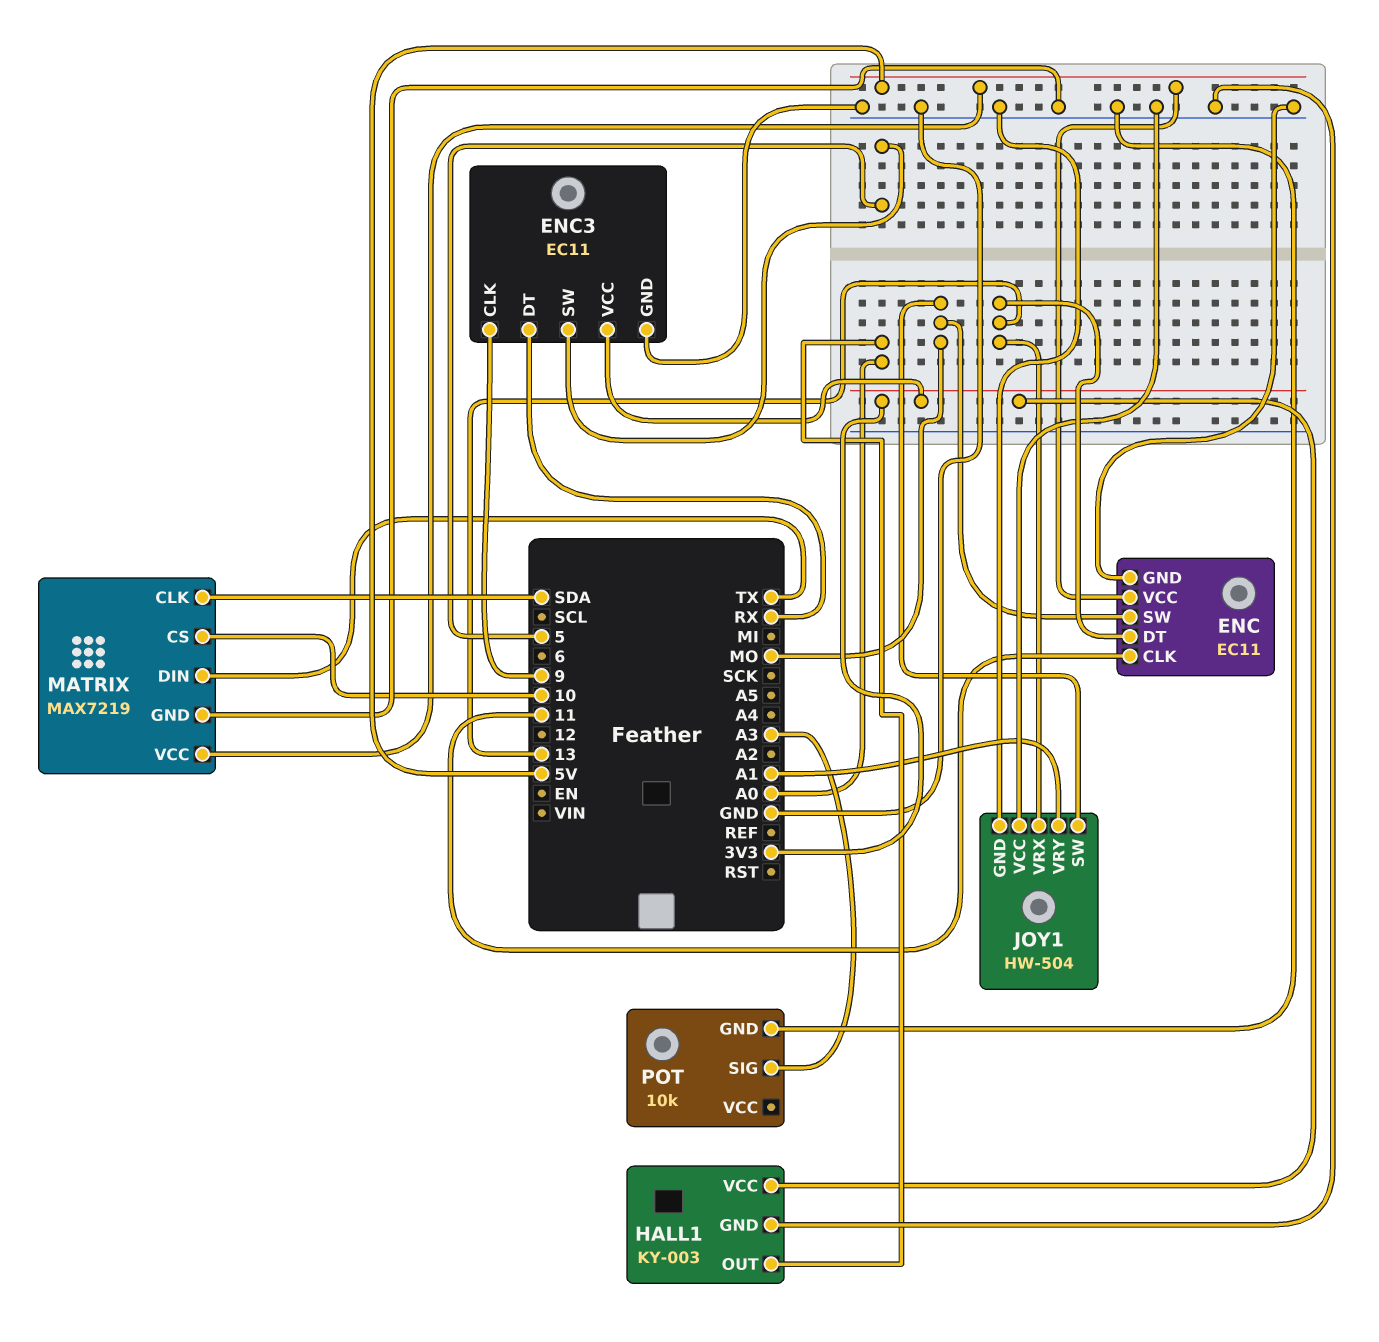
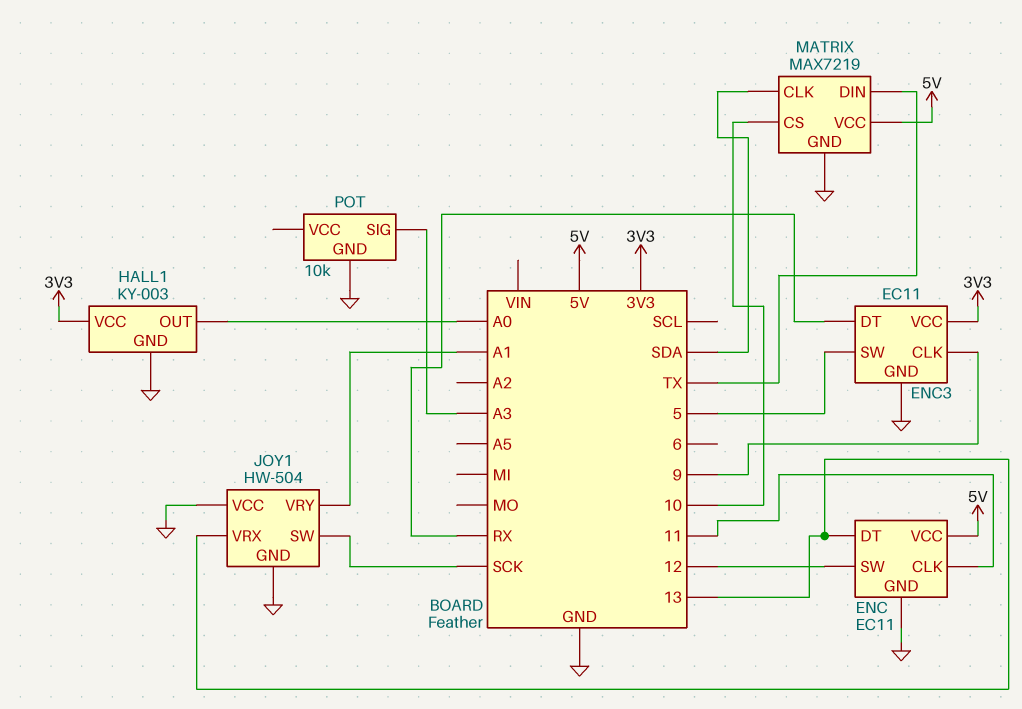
ENC pin SW: MO -> 12
JOY1 pin SW: MO -> SCK

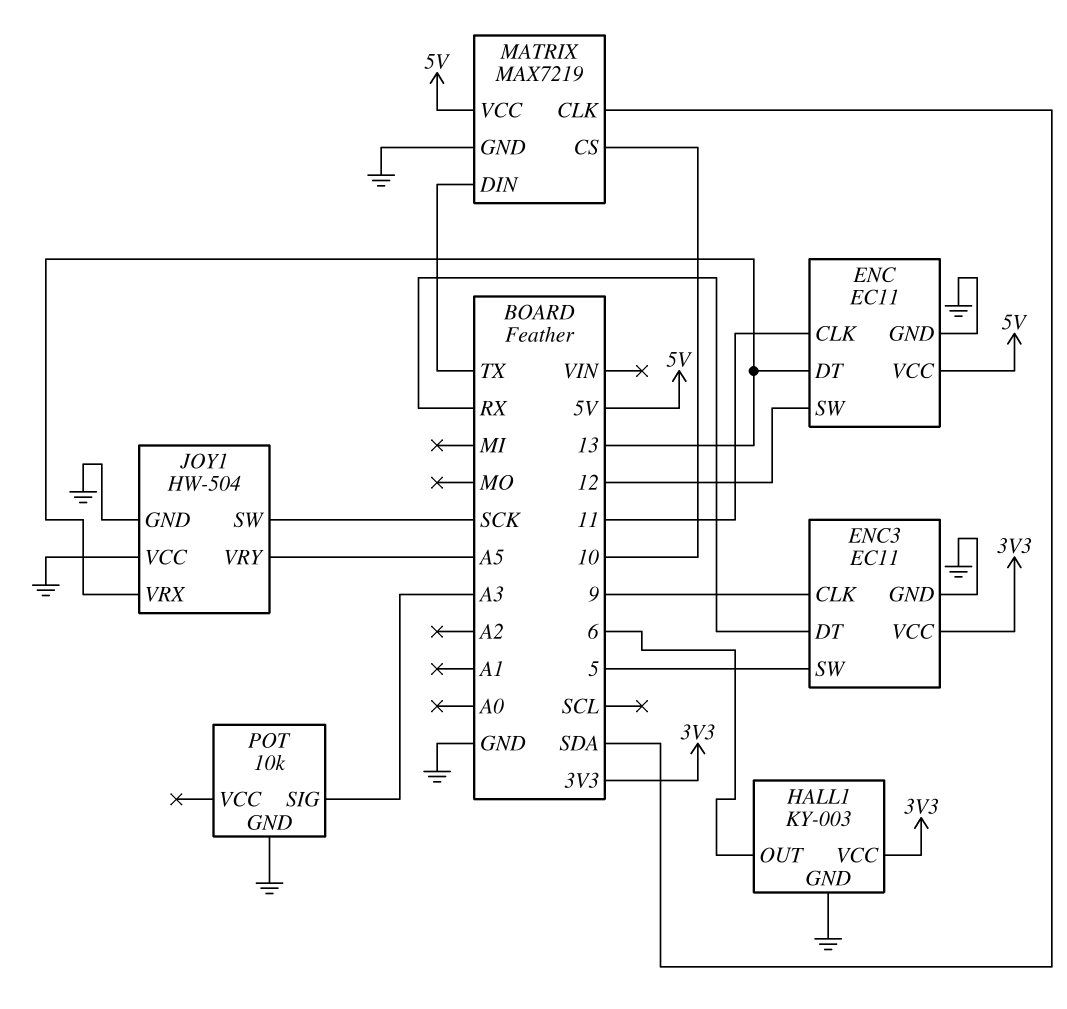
HALL1 pin OUT: A0 -> 6
JOY1 pin VRY: A1 -> A5

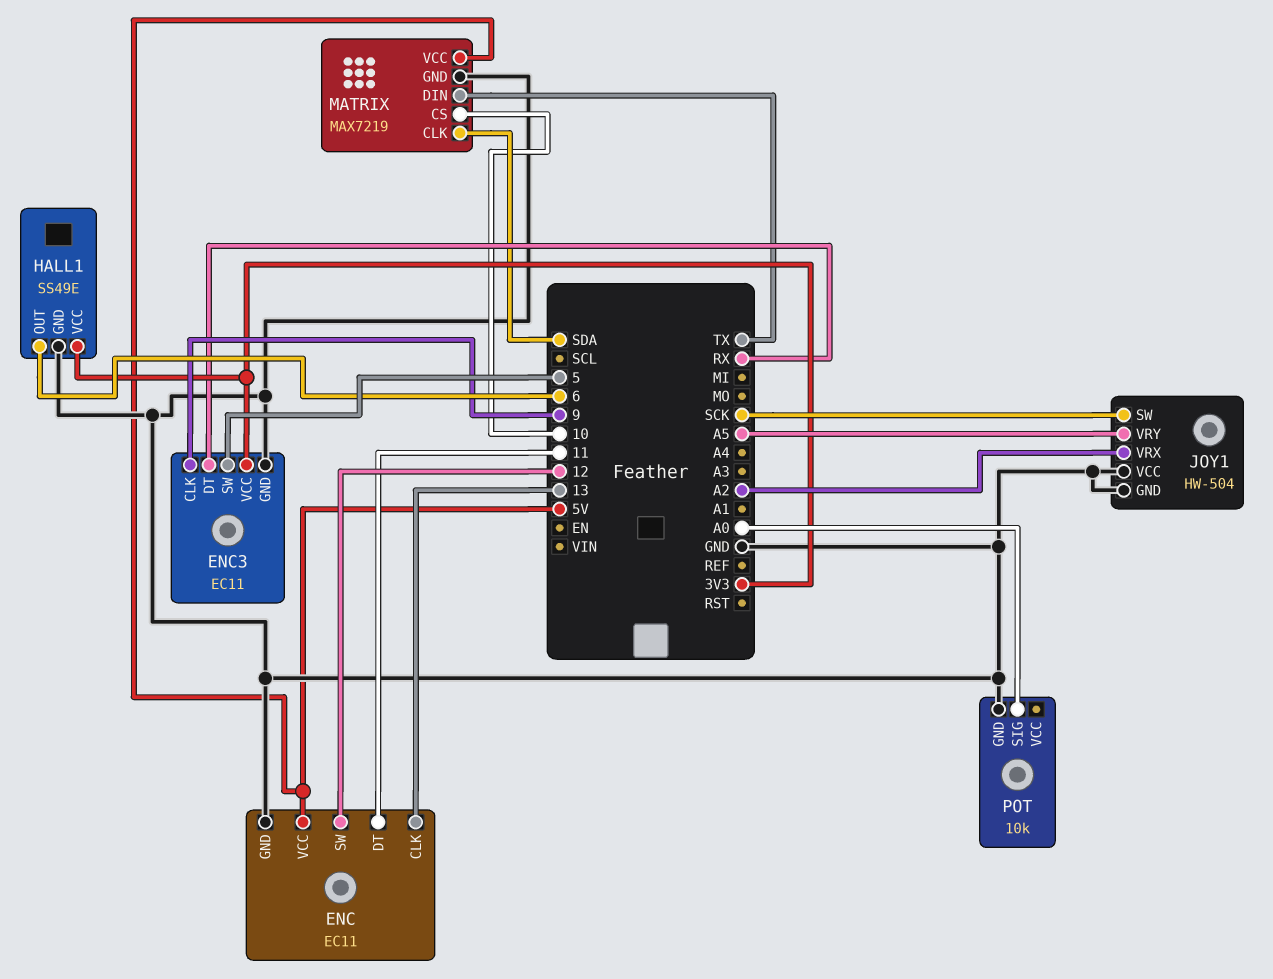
ENC pin CLK: 11 -> 13
ENC pin DT: 13 -> 11
HALL1: KY-003 -> SS49E
JOY1 pin VRX: 13 -> A2
POT pin SIG: A3 -> A0

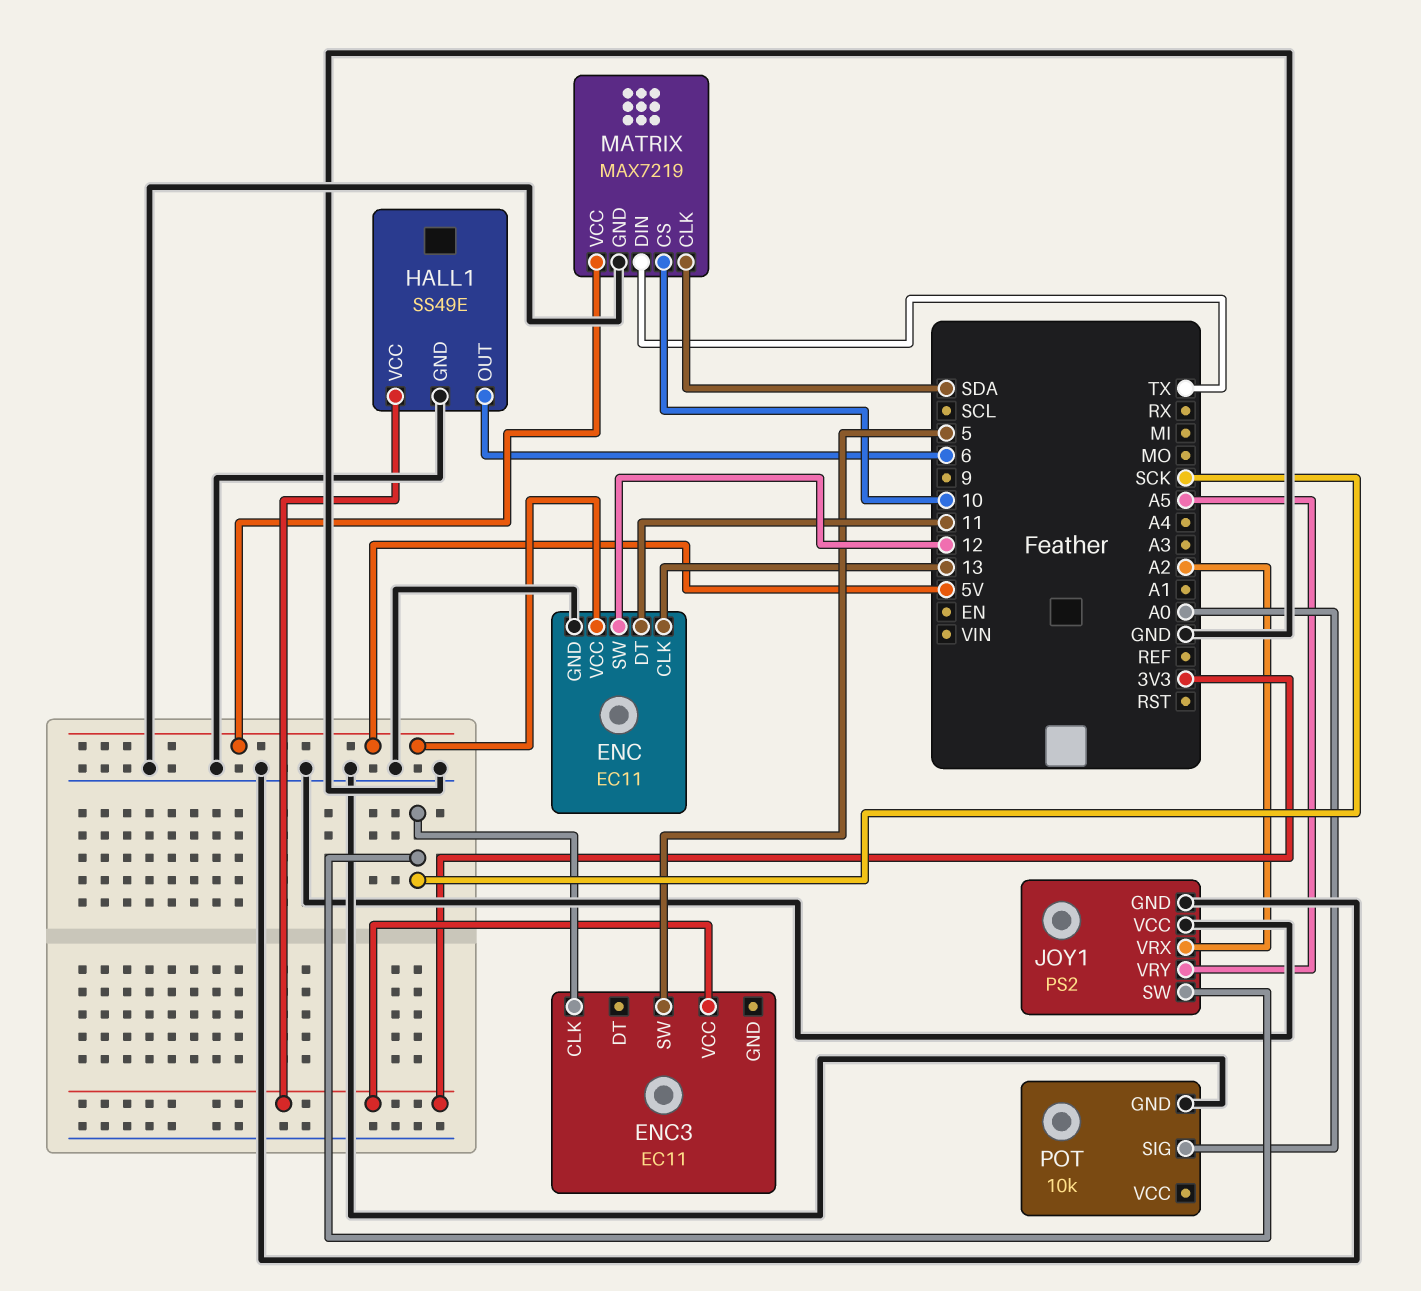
ENC3 pin CLK: 9 -> SCK
ENC3 pin DT: RX -> none
ENC3 pin GND: GND -> none
JOY1: HW-504 -> PS2

